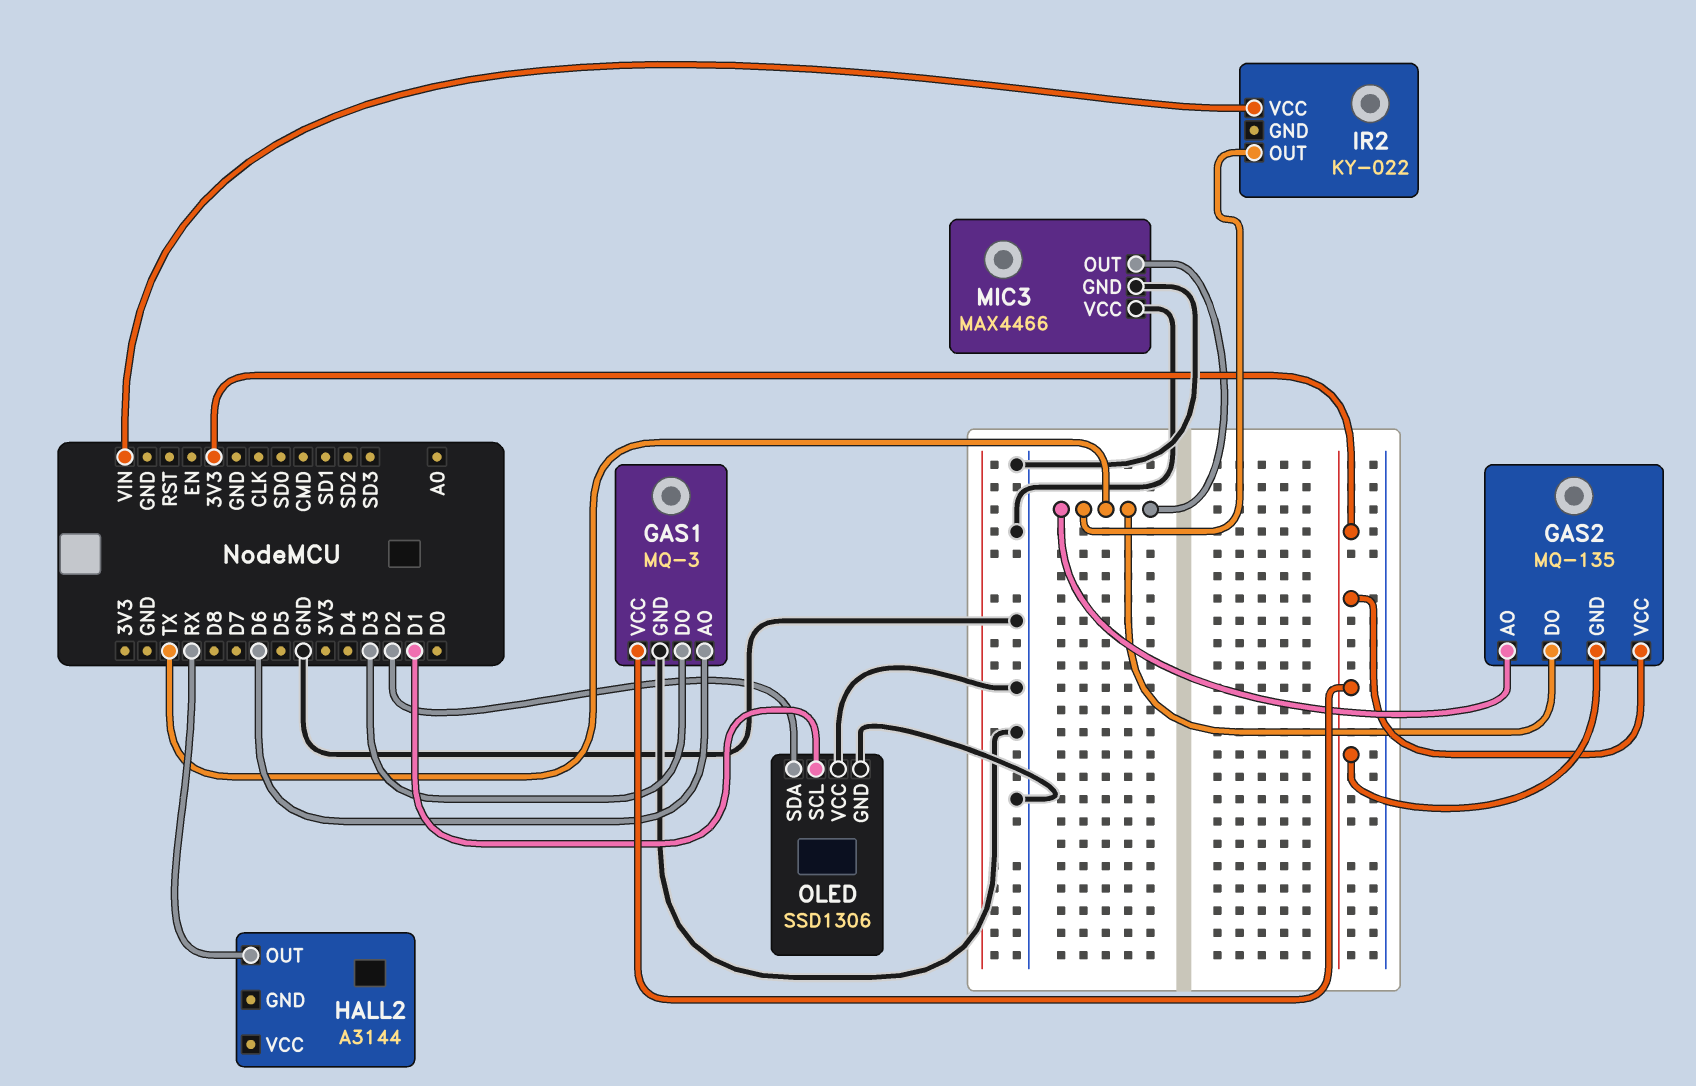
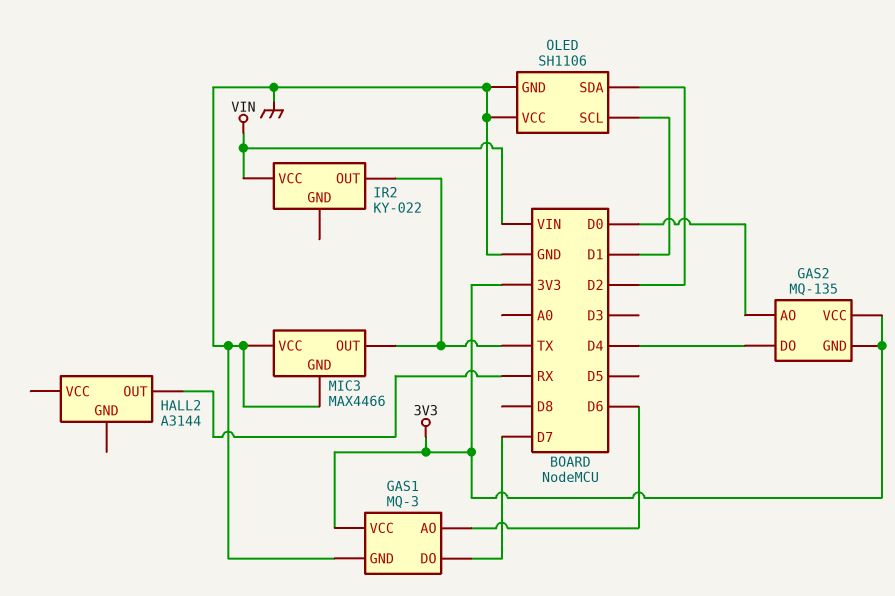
GAS1 pin DO: D3 -> D7
GAS2 pin AO: TX -> D0
GAS2 pin DO: TX -> D4
OLED: SSD1306 -> SH1106

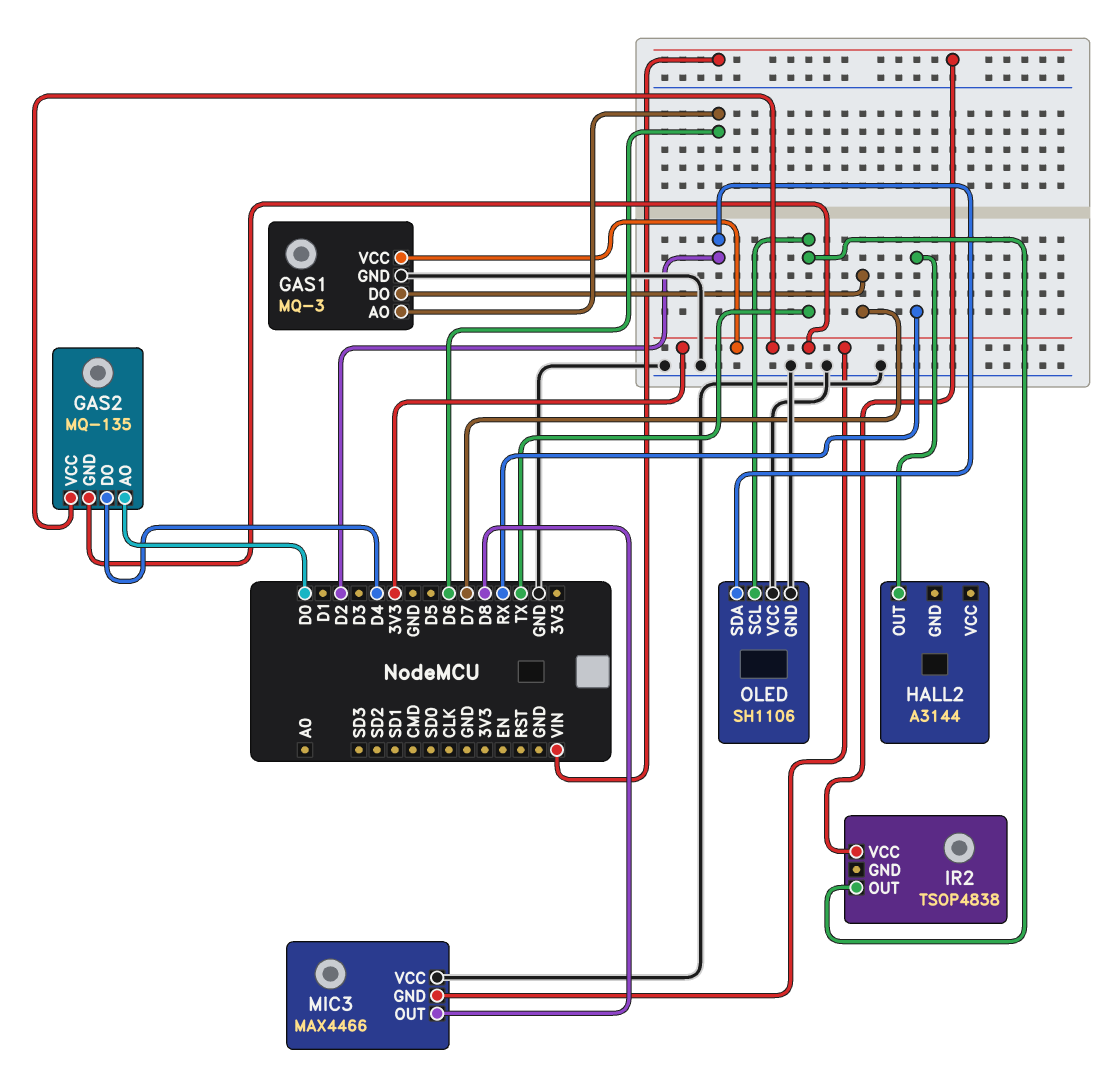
IR2: KY-022 -> TSOP4838
MIC3 pin GND: GND -> 3V3
MIC3 pin OUT: TX -> D8
OLED pin SCL: D1 -> TX

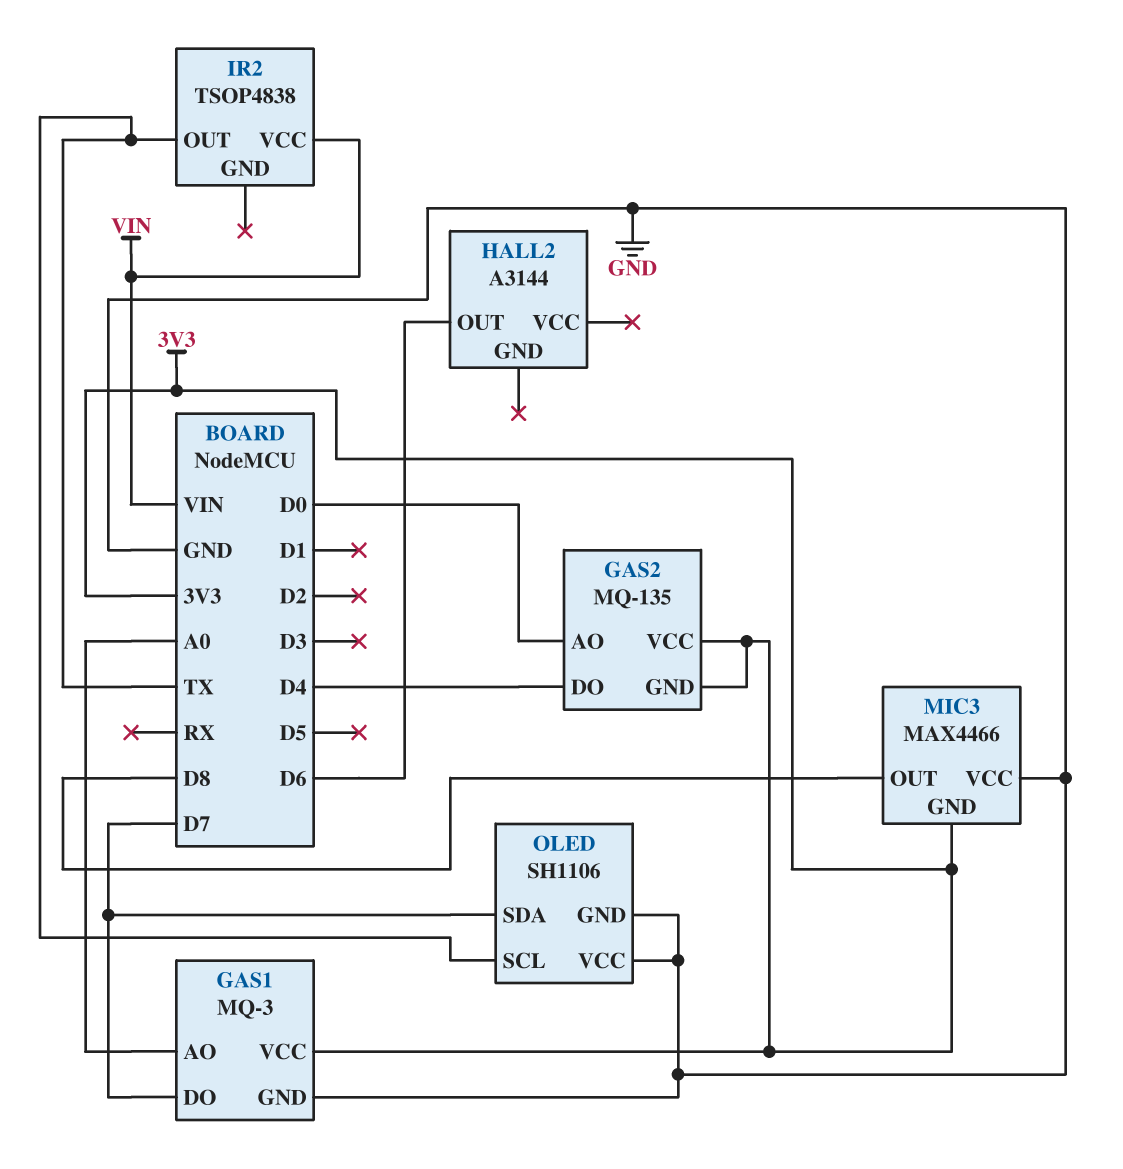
GAS1 pin AO: D6 -> A0
HALL2 pin OUT: RX -> D6
OLED pin SDA: D2 -> D7

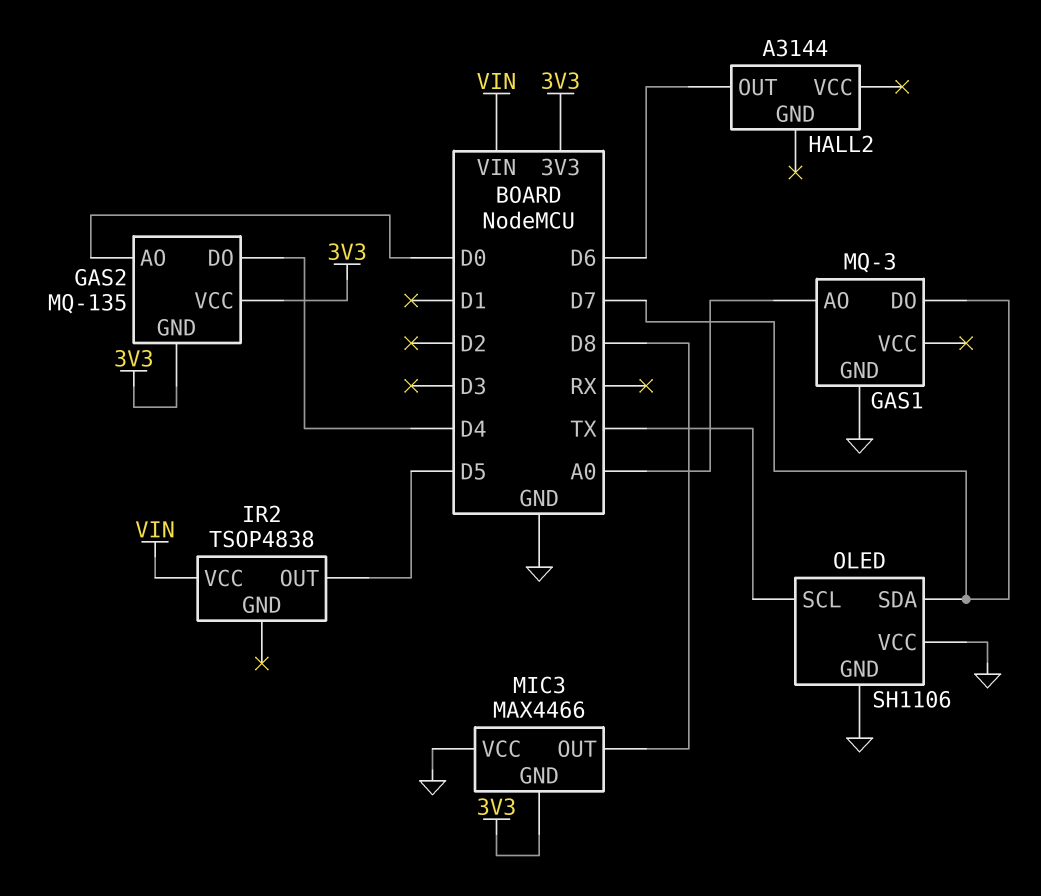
GAS1 pin VCC: 3V3 -> none
IR2 pin OUT: TX -> D5

